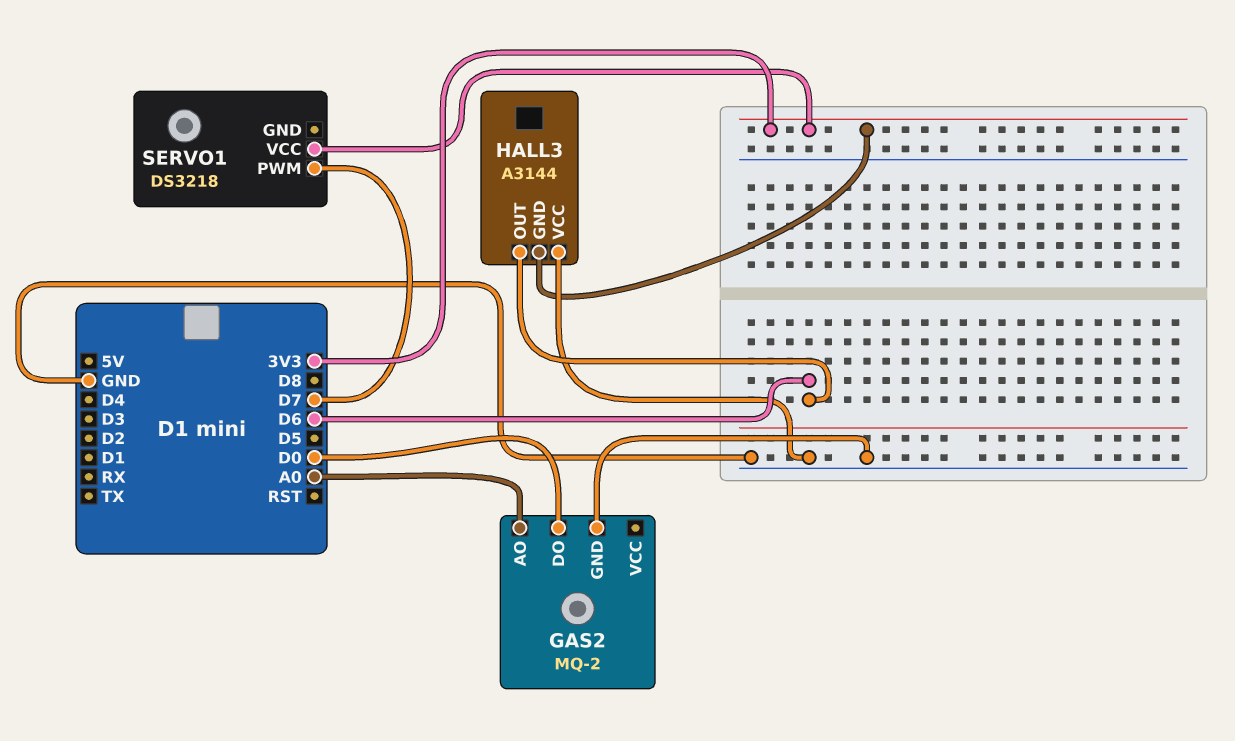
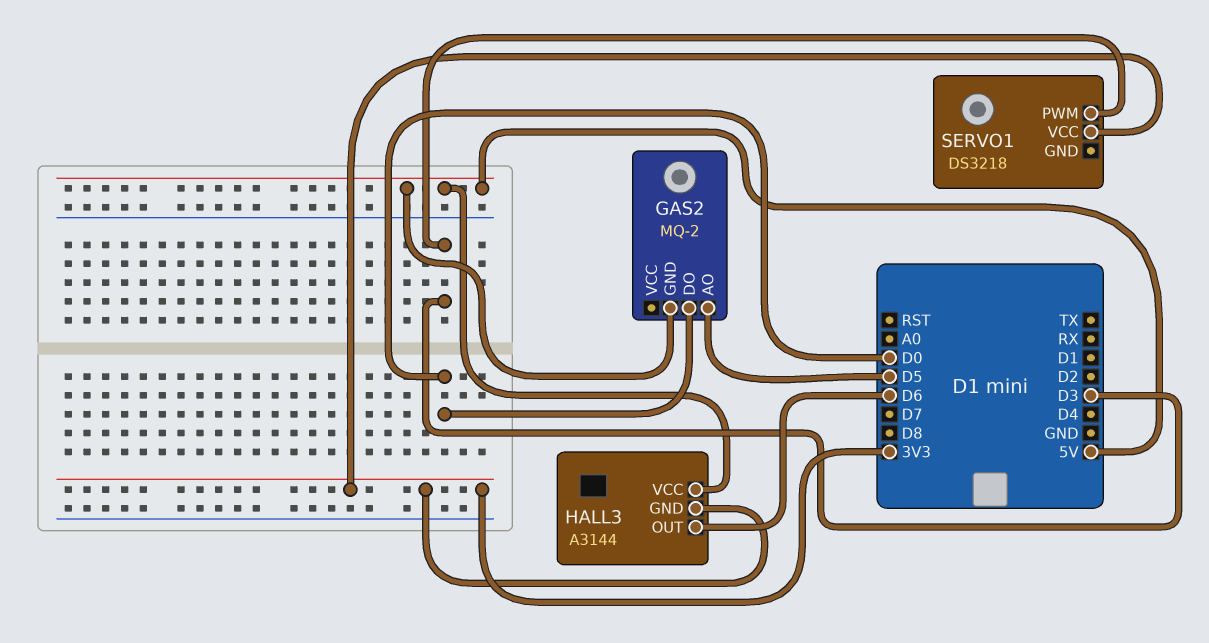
GAS2 pin AO: A0 -> D5
GAS2 pin GND: GND -> 5V
HALL3 pin VCC: GND -> 5V
SERVO1 pin PWM: D7 -> D3

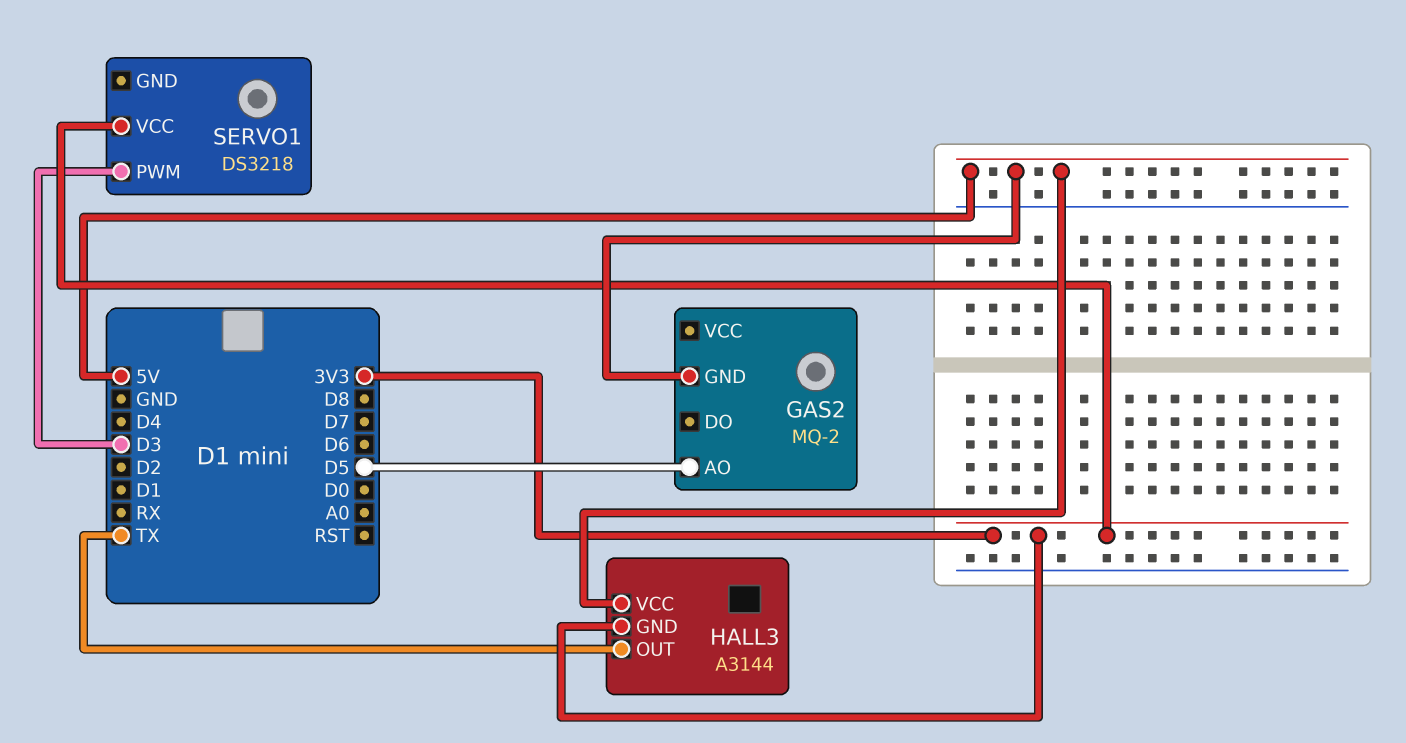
GAS2 pin DO: D0 -> none
HALL3 pin OUT: D6 -> TX

